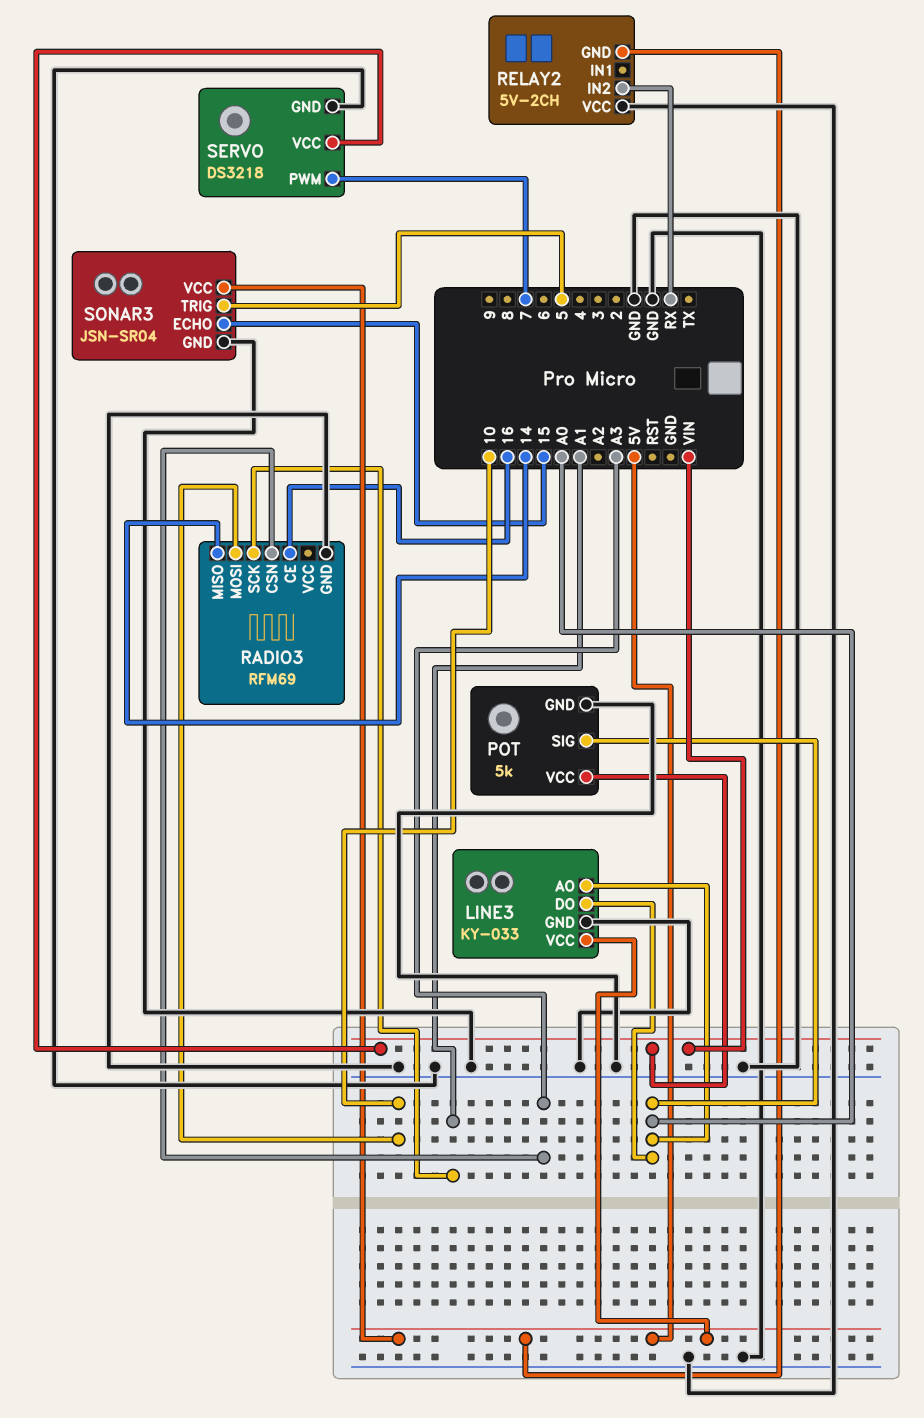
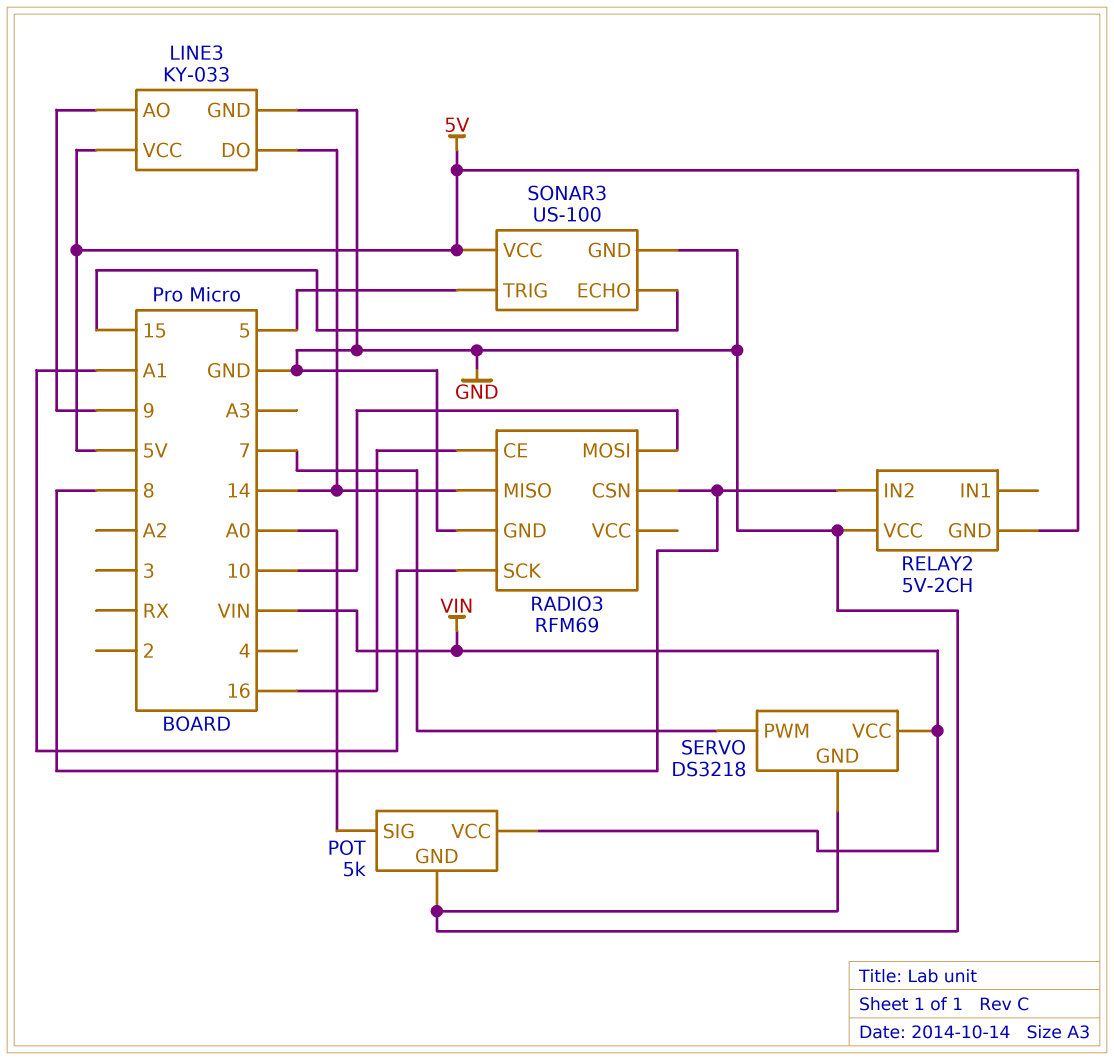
LINE3 pin AO: A0 -> 9
LINE3 pin DO: A0 -> 14
RADIO3 pin CSN: A3 -> 8
RELAY2 pin IN2: RX -> 8
SONAR3: JSN-SR04 -> US-100

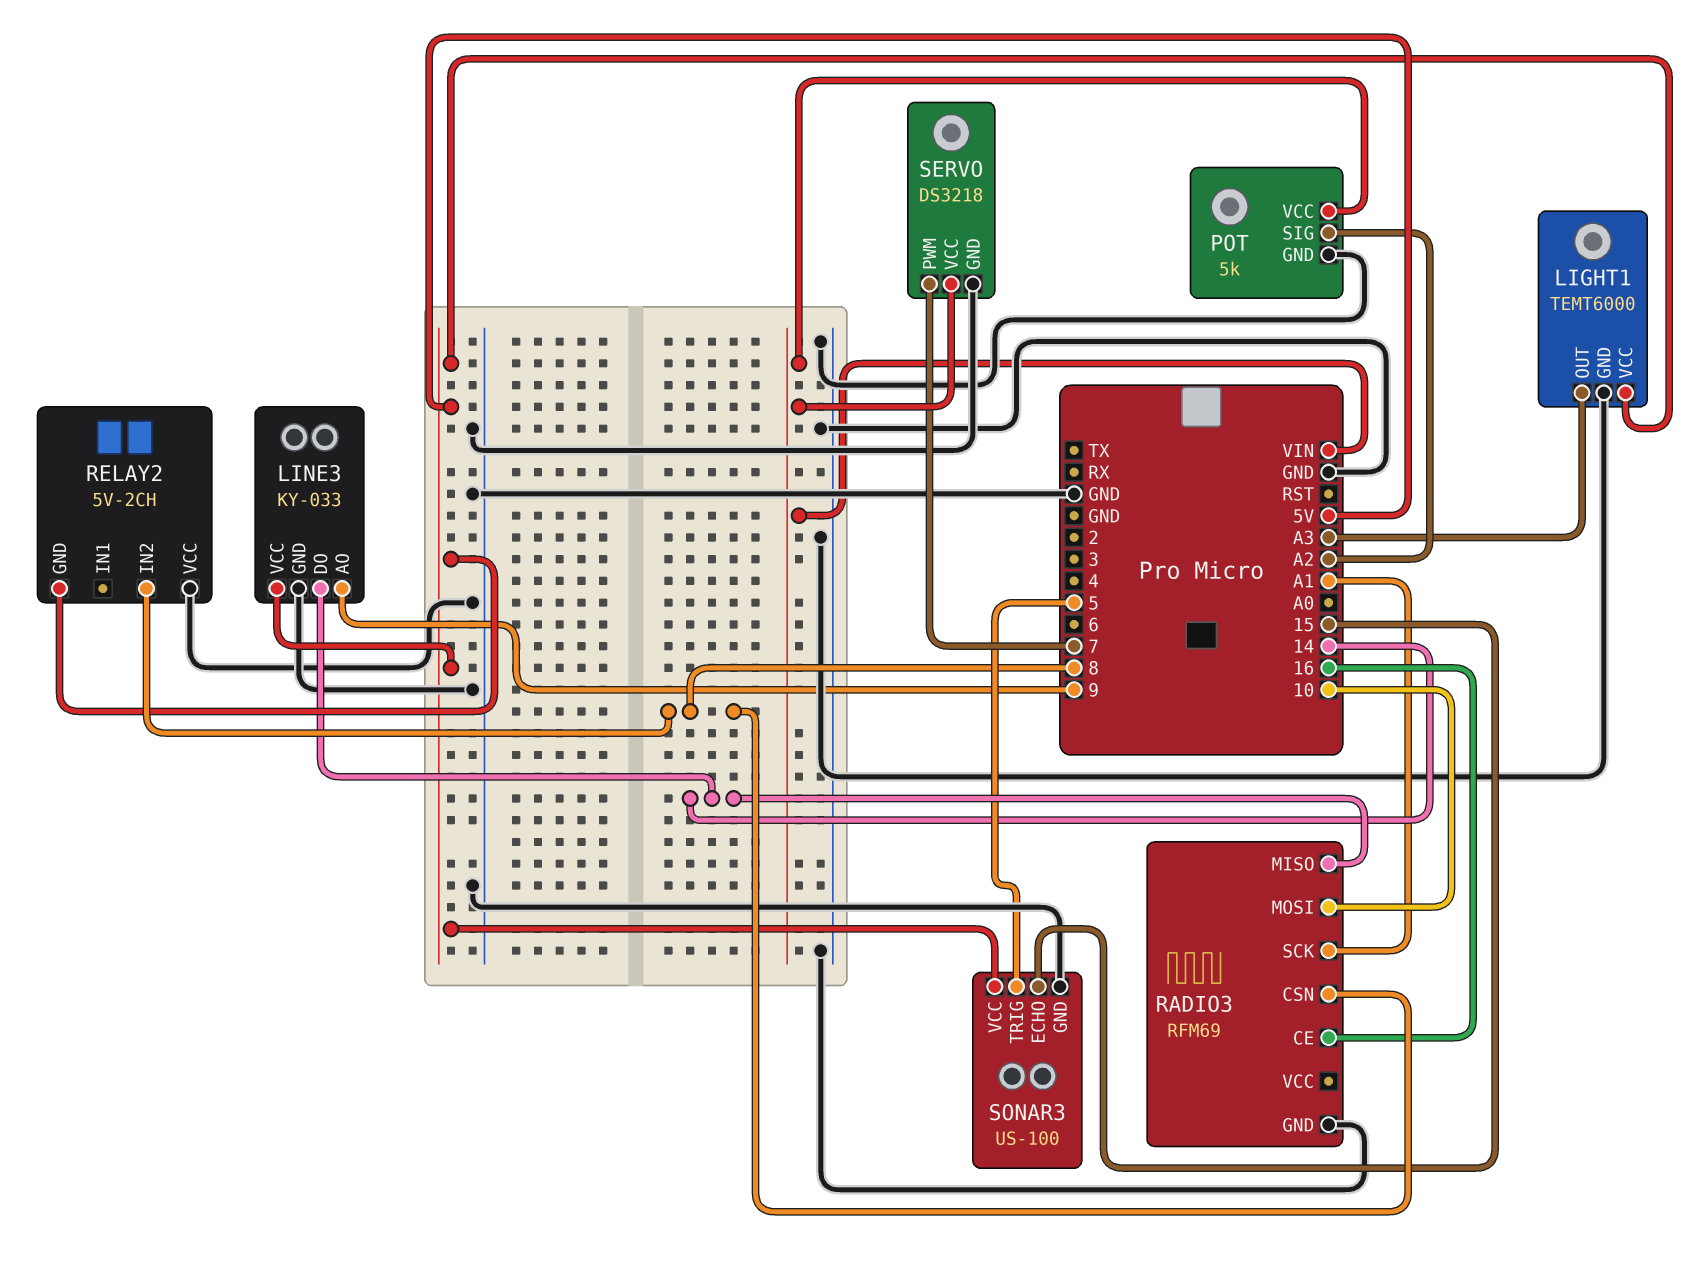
LIGHT1: none -> TEMT6000
LIGHT1 pin GND: none -> GND
LIGHT1 pin OUT: none -> A3
LIGHT1 pin VCC: none -> 5V
POT pin SIG: A0 -> A2

